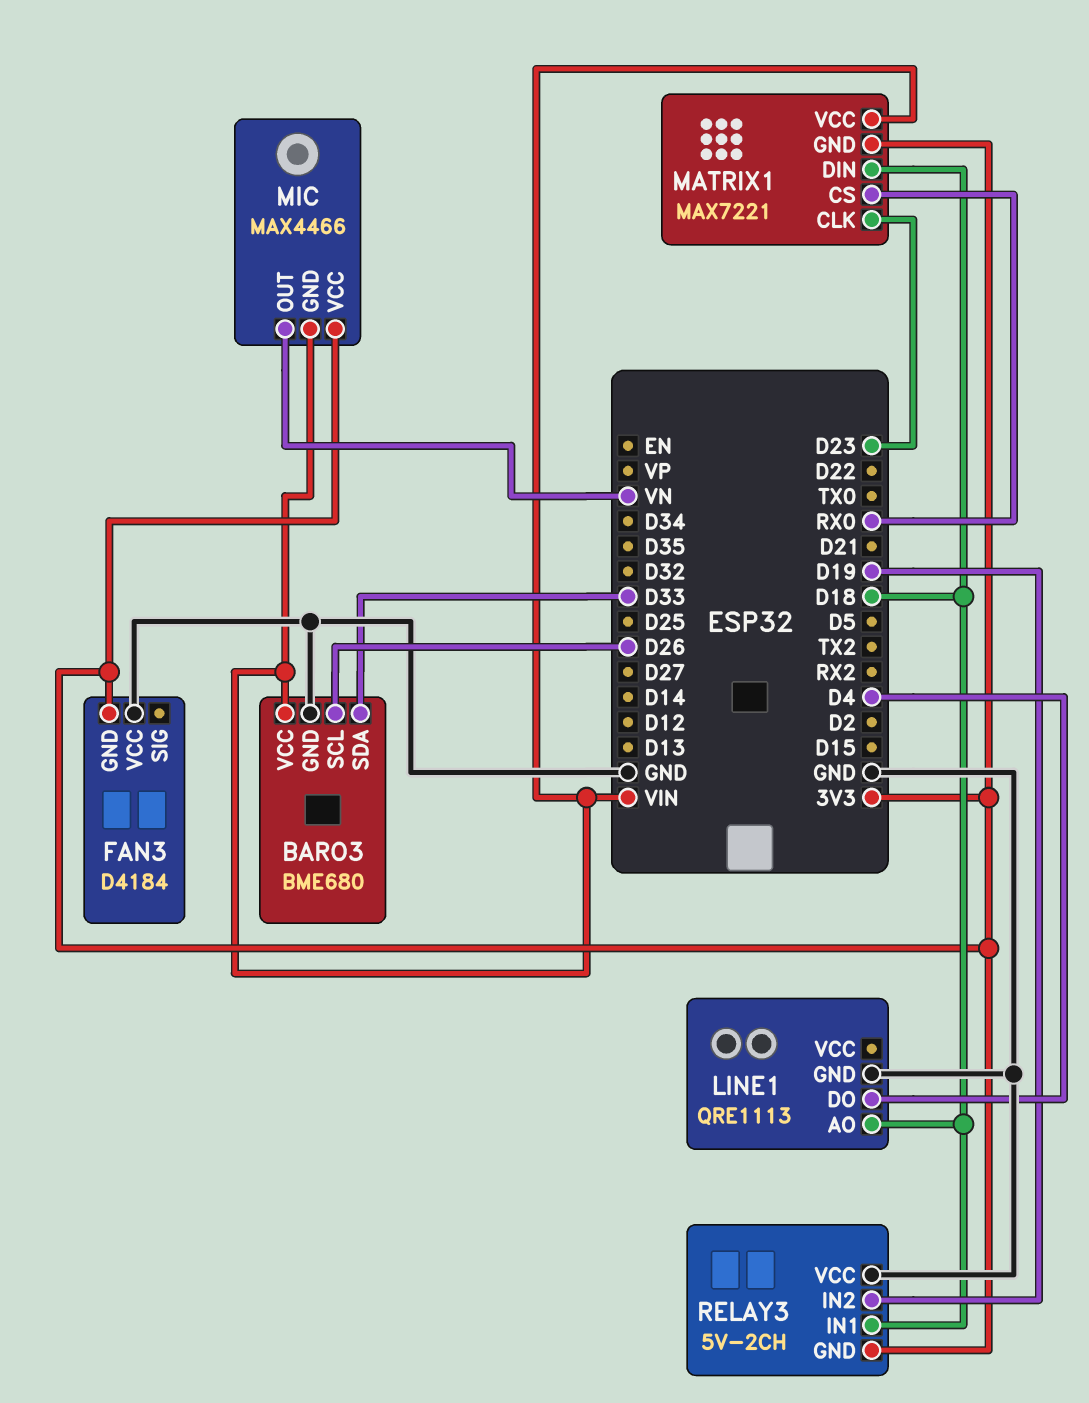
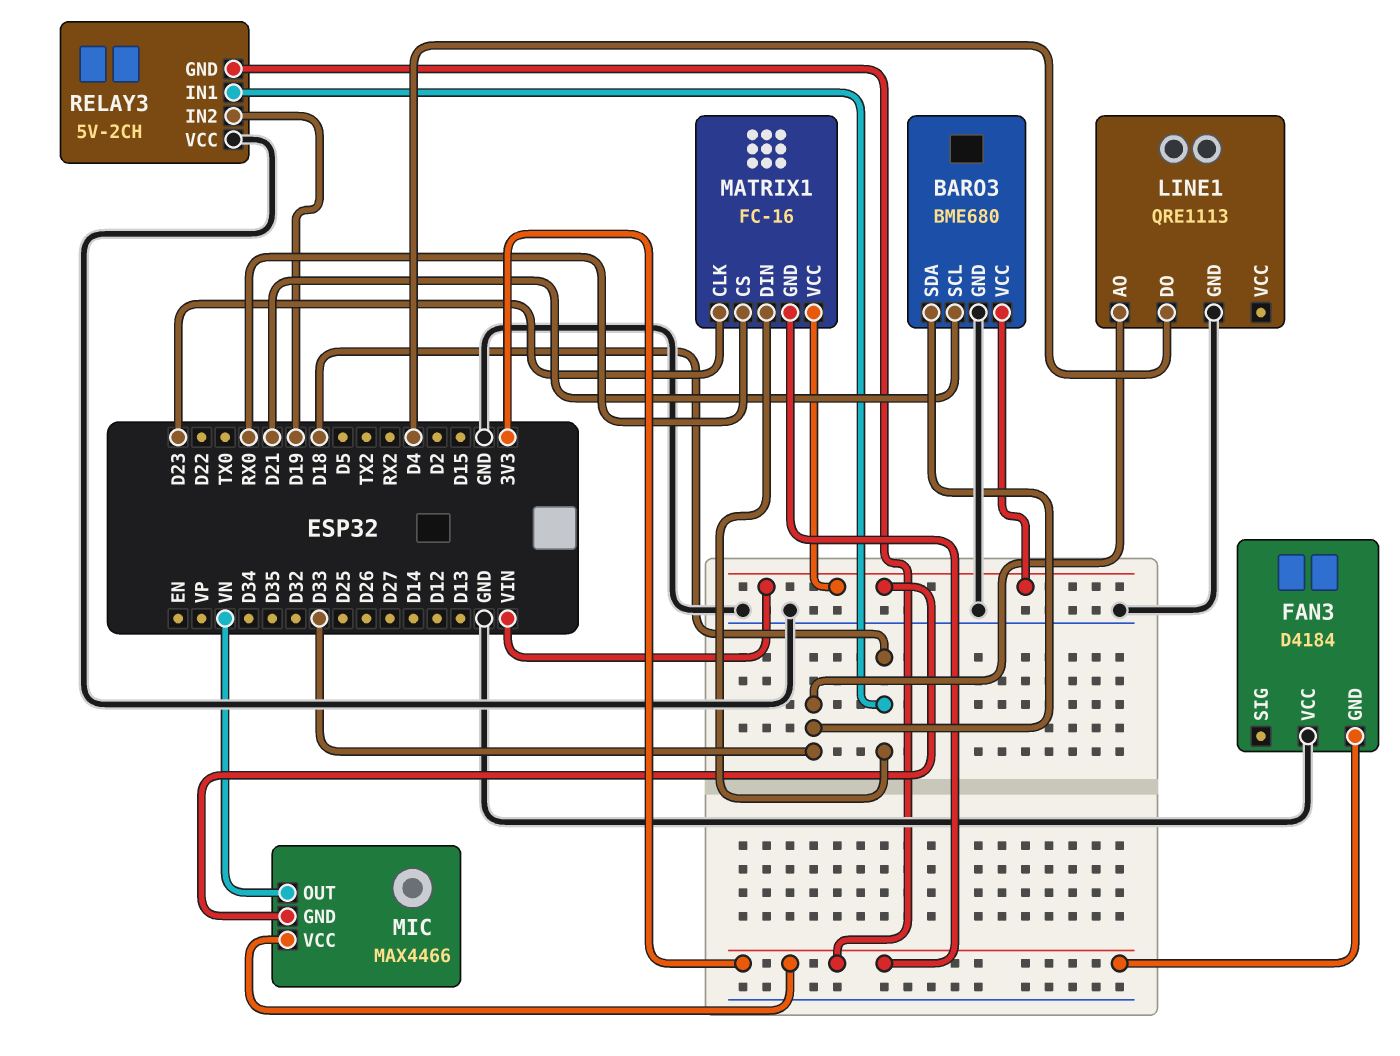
BARO3 pin SCL: D26 -> D21
LINE1 pin AO: D18 -> D33
MATRIX1: MAX7221 -> FC-16

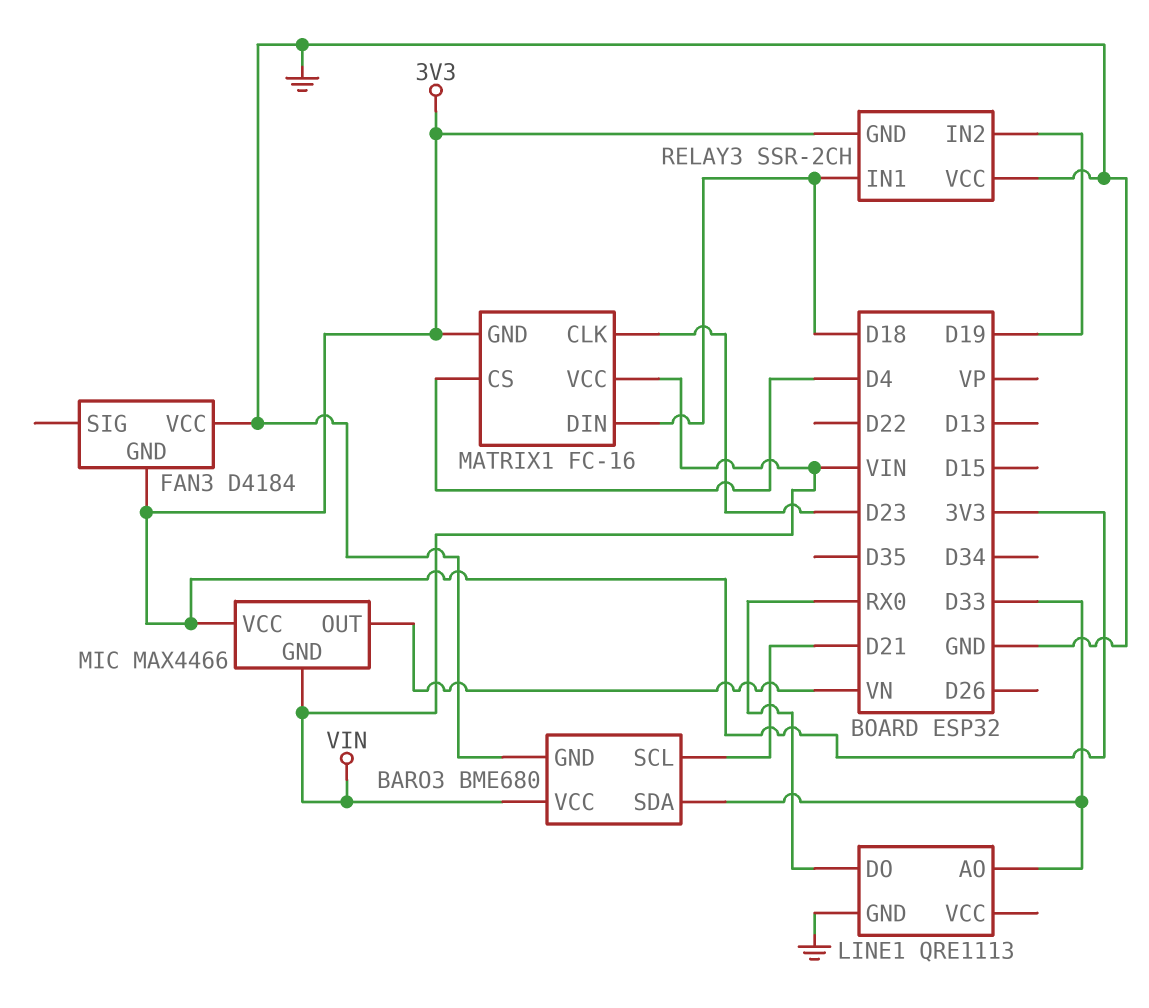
LINE1 pin DO: D4 -> RX0
MATRIX1 pin CS: RX0 -> D4
RELAY3: 5V-2CH -> SSR-2CH

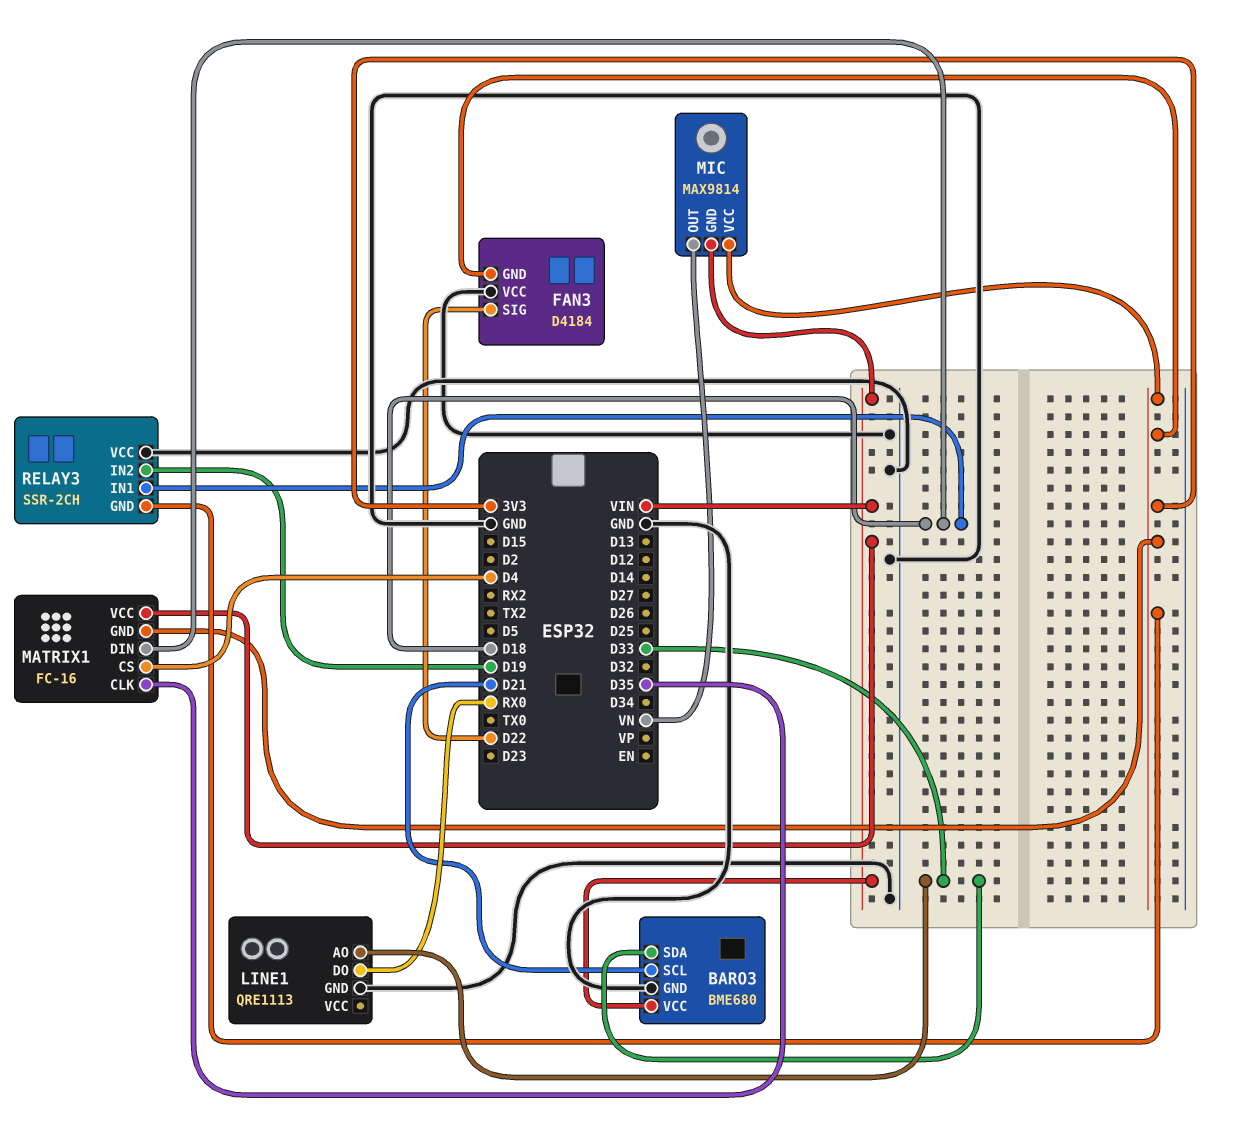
FAN3 pin SIG: none -> D22
MATRIX1 pin CLK: D23 -> D35
MIC: MAX4466 -> MAX9814

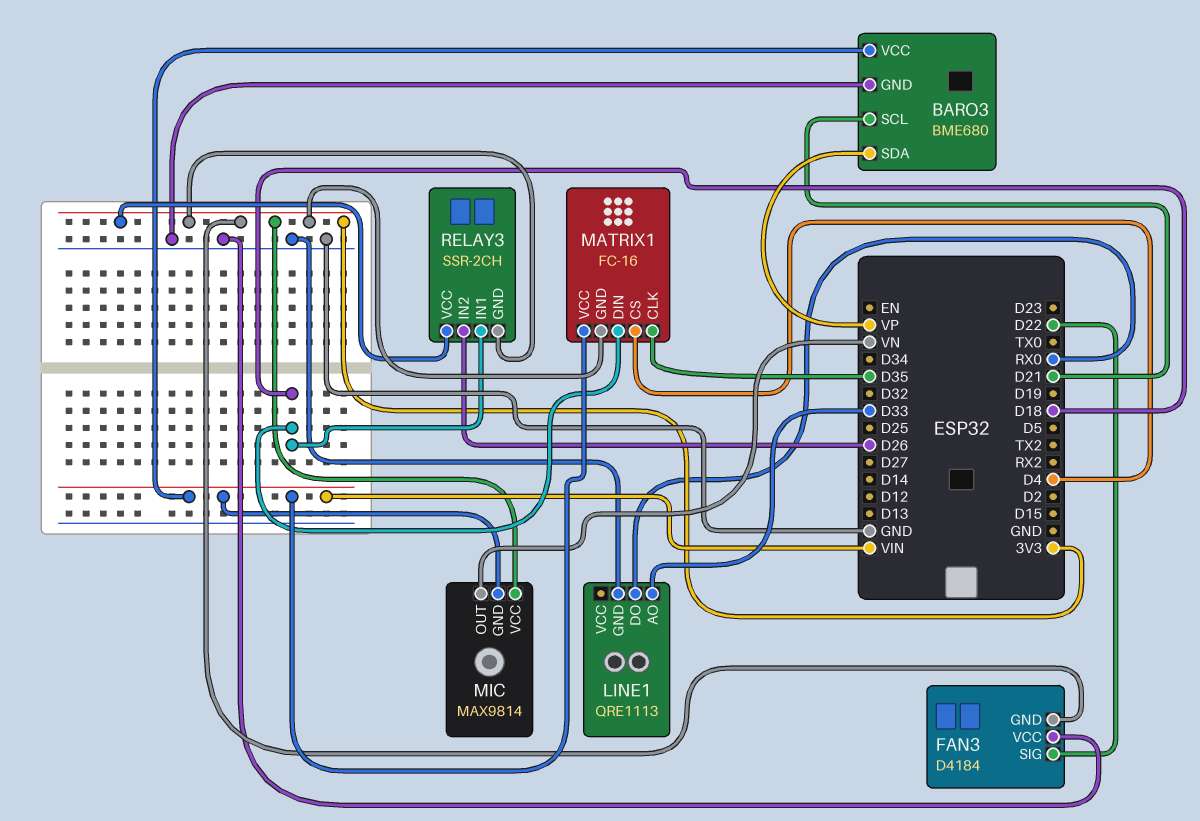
BARO3 pin SDA: D33 -> VP
RELAY3 pin IN2: D19 -> D26
RELAY3 pin VCC: GND -> 3V3

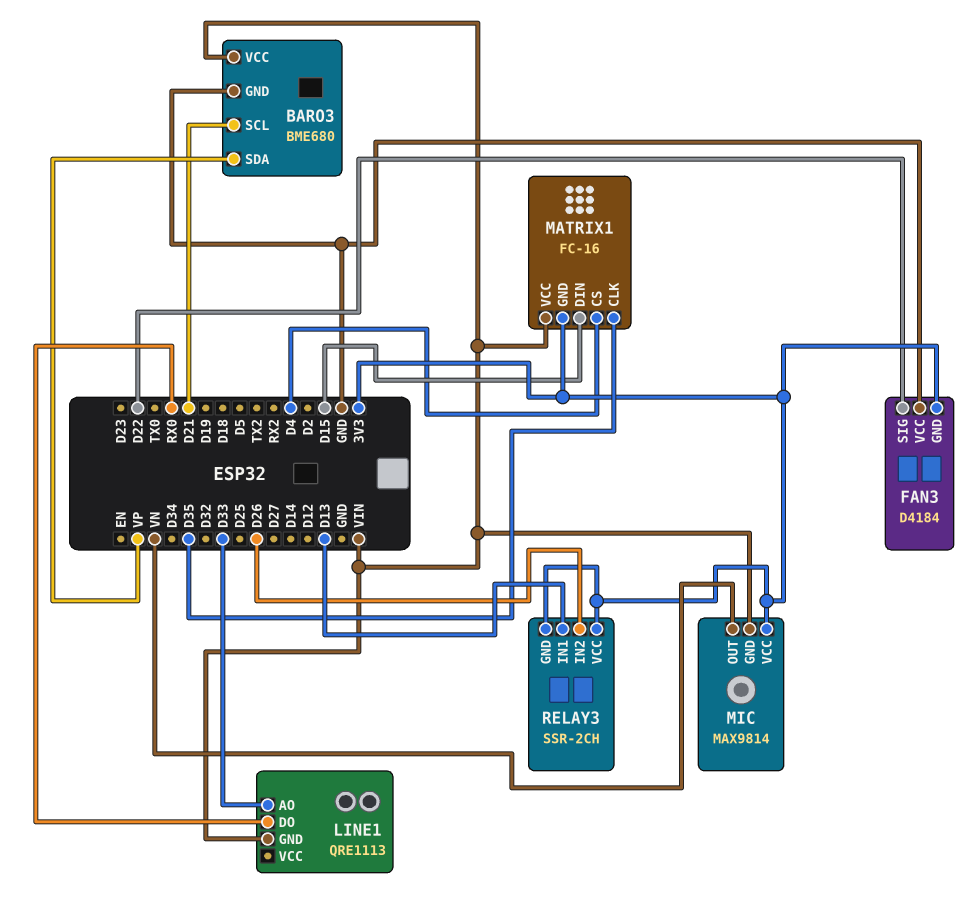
LINE1 pin GND: GND -> VIN
MATRIX1 pin DIN: D18 -> D15
RELAY3 pin IN1: D18 -> D13

